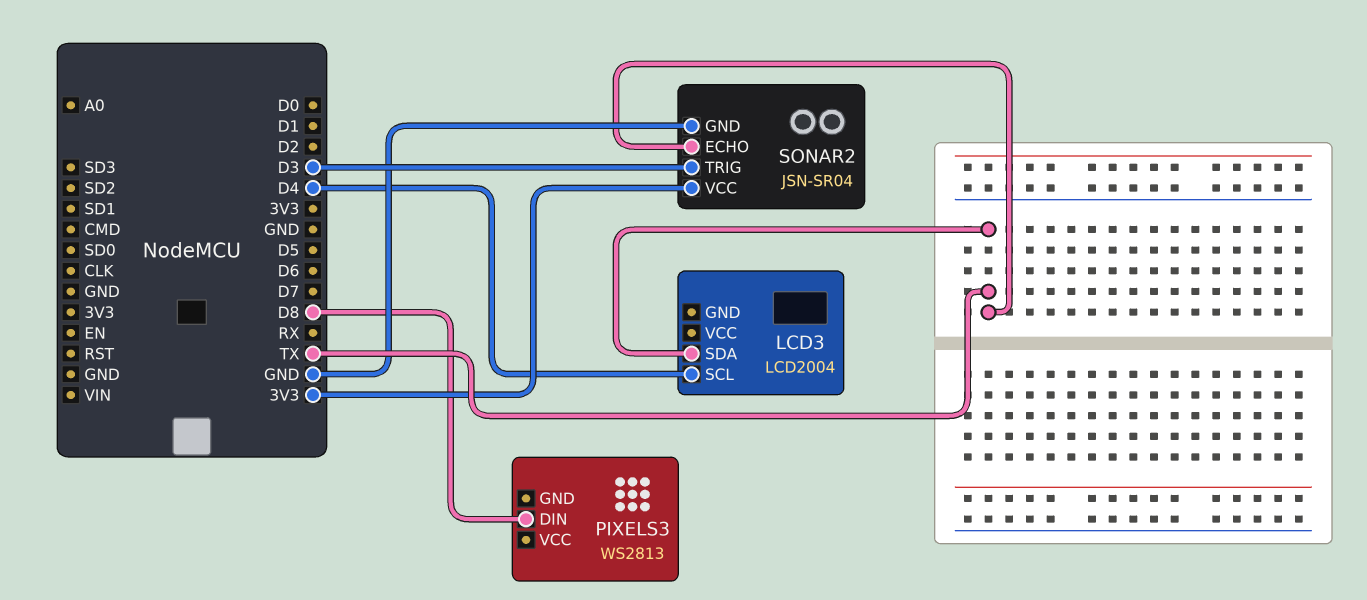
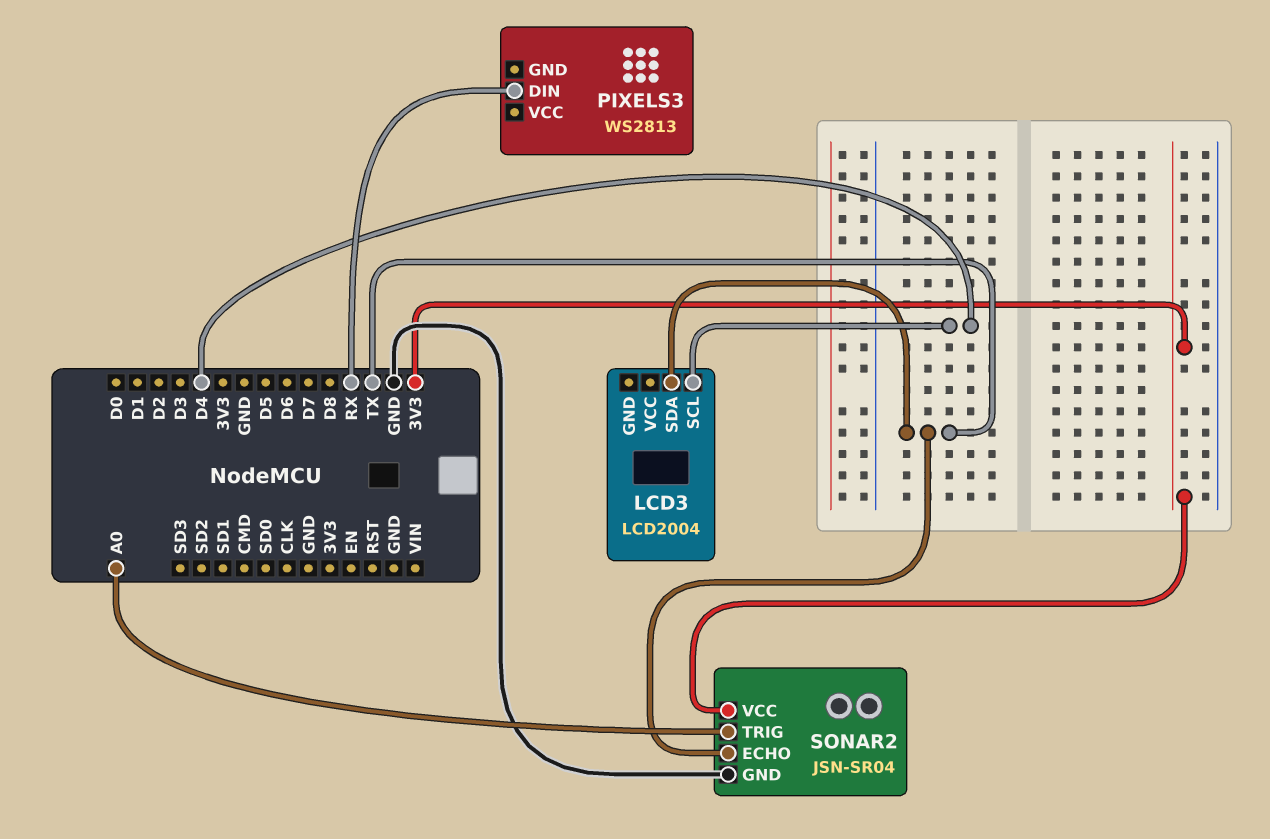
PIXELS3 pin DIN: D8 -> RX
SONAR2 pin TRIG: D3 -> A0

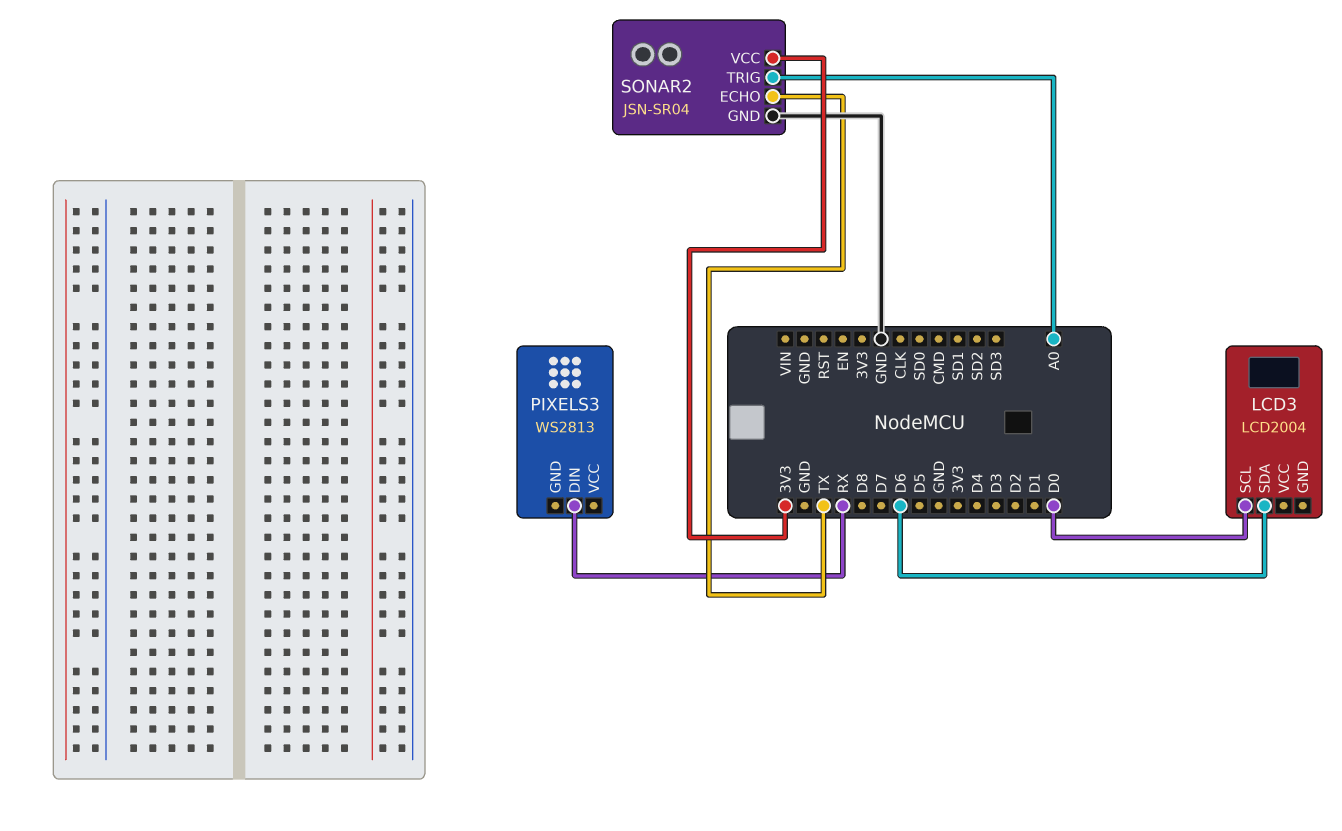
LCD3 pin SCL: D4 -> D0
LCD3 pin SDA: TX -> D6

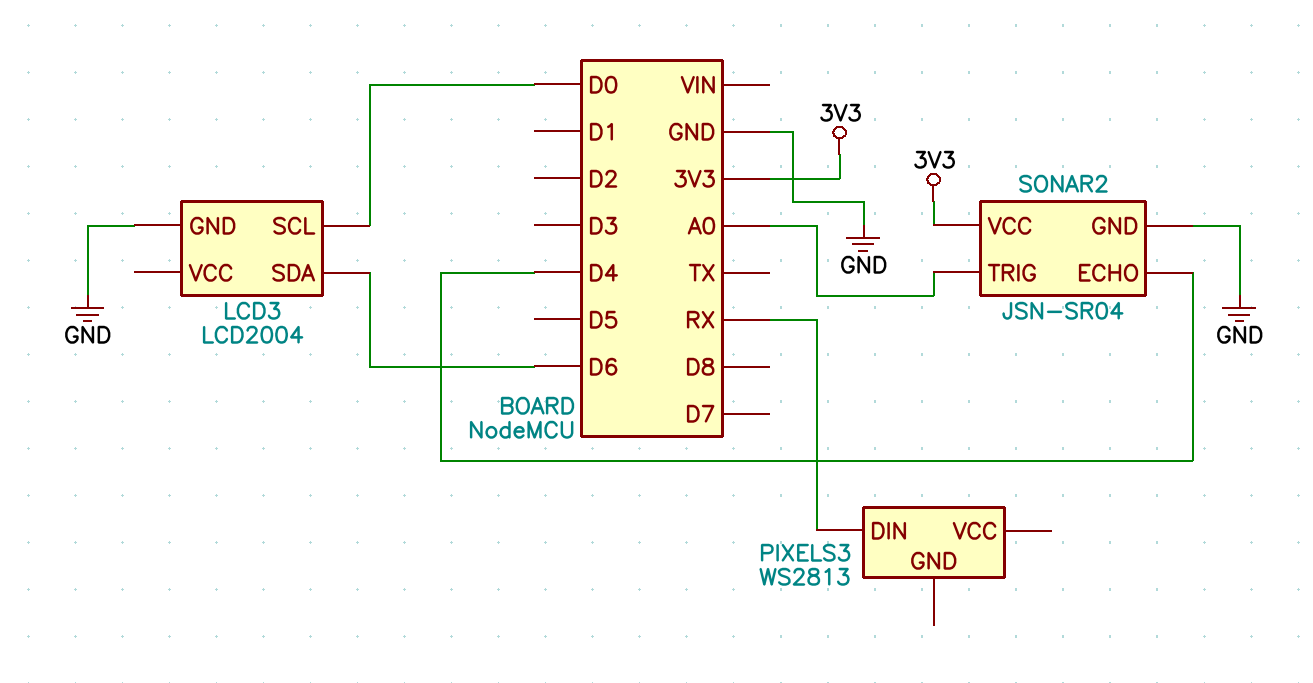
LCD3 pin GND: none -> GND
SONAR2 pin ECHO: TX -> D4

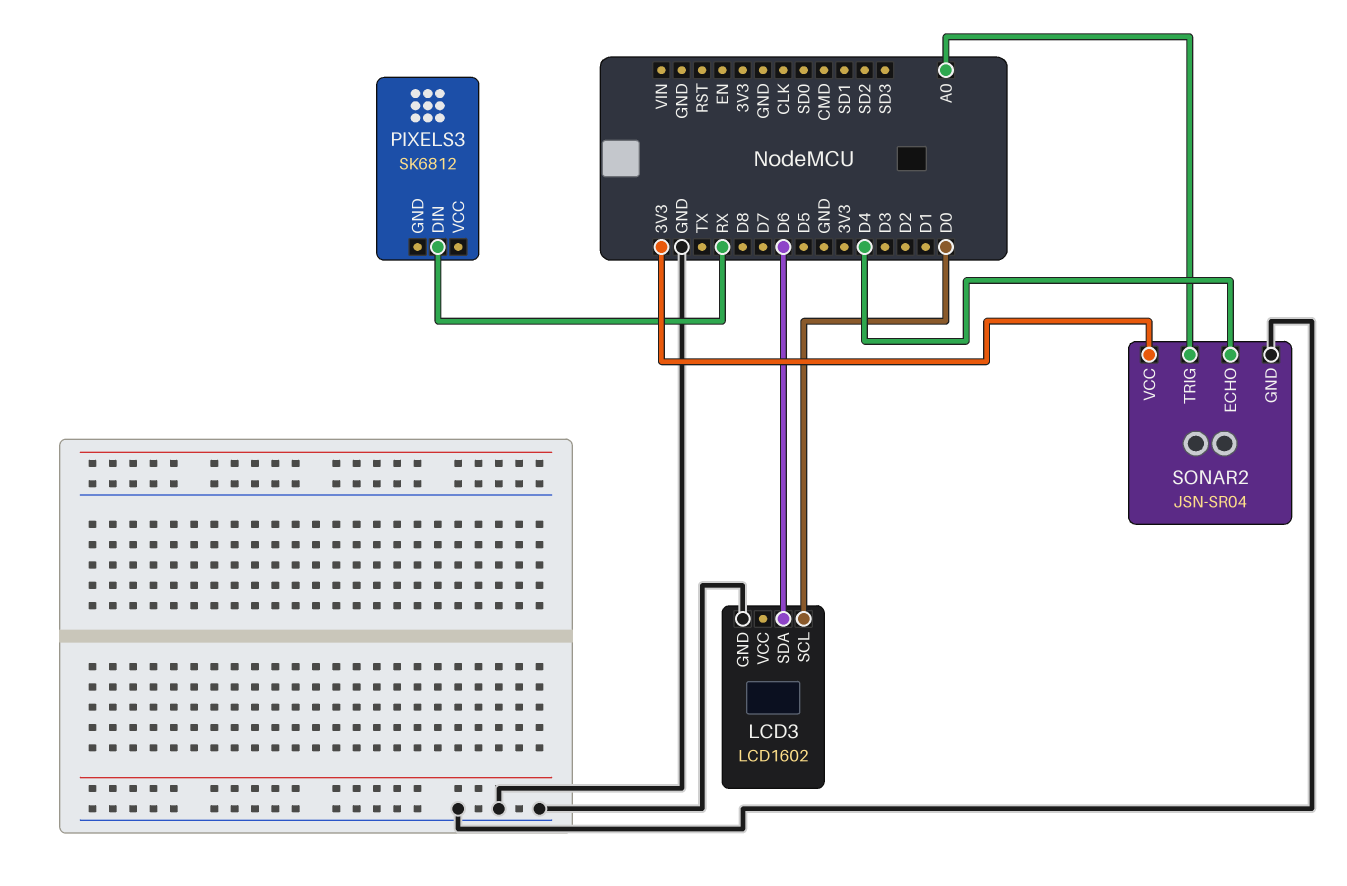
LCD3: LCD2004 -> LCD1602
PIXELS3: WS2813 -> SK6812

